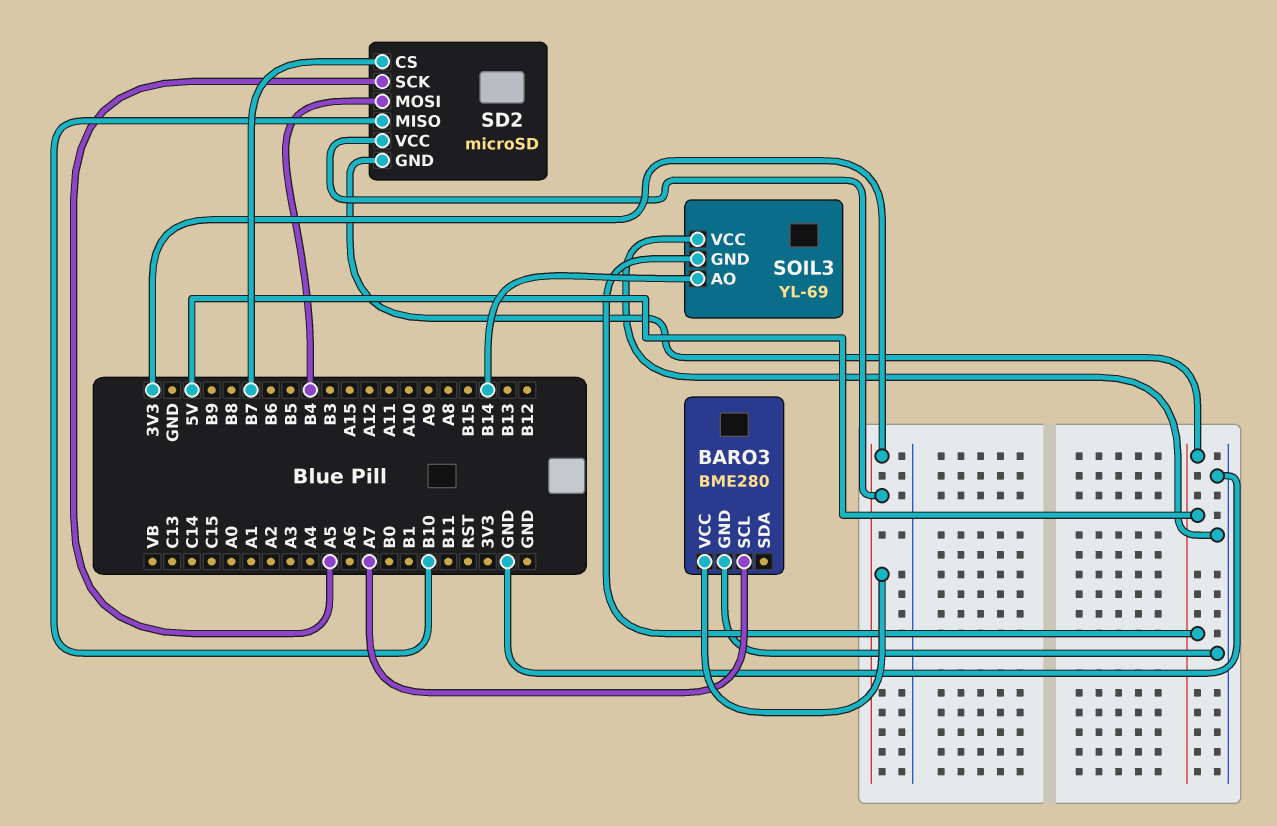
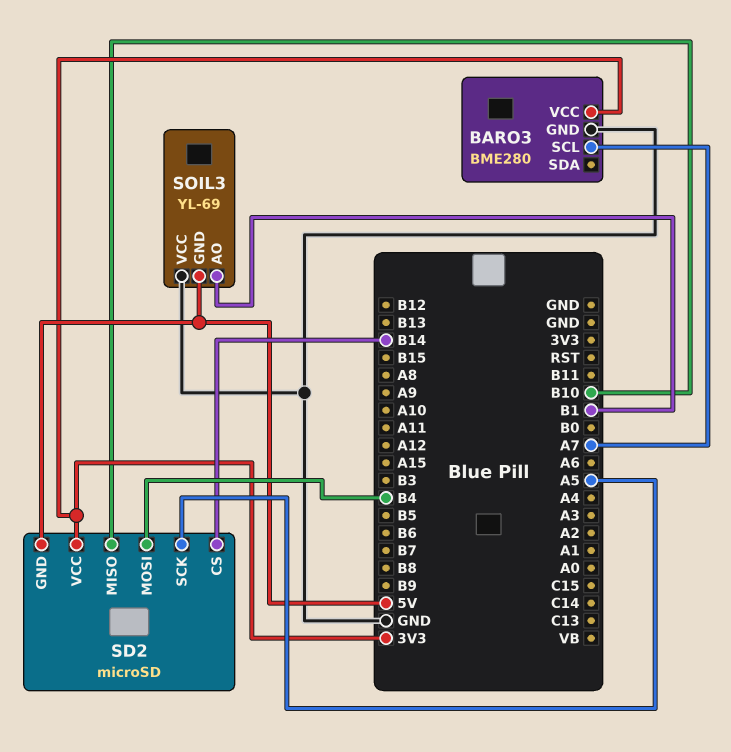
SD2 pin CS: B7 -> B14
SOIL3 pin AO: B14 -> B1

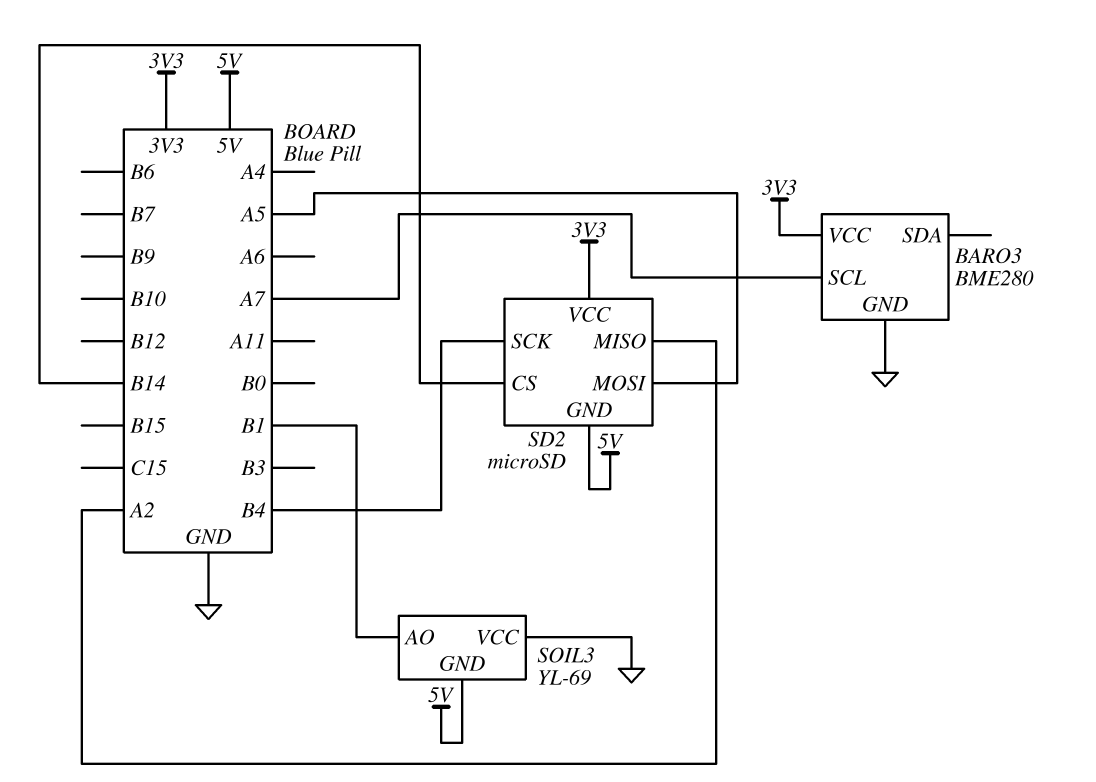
SD2 pin MISO: B10 -> A2
SD2 pin MOSI: B4 -> A5
SD2 pin SCK: A5 -> B4

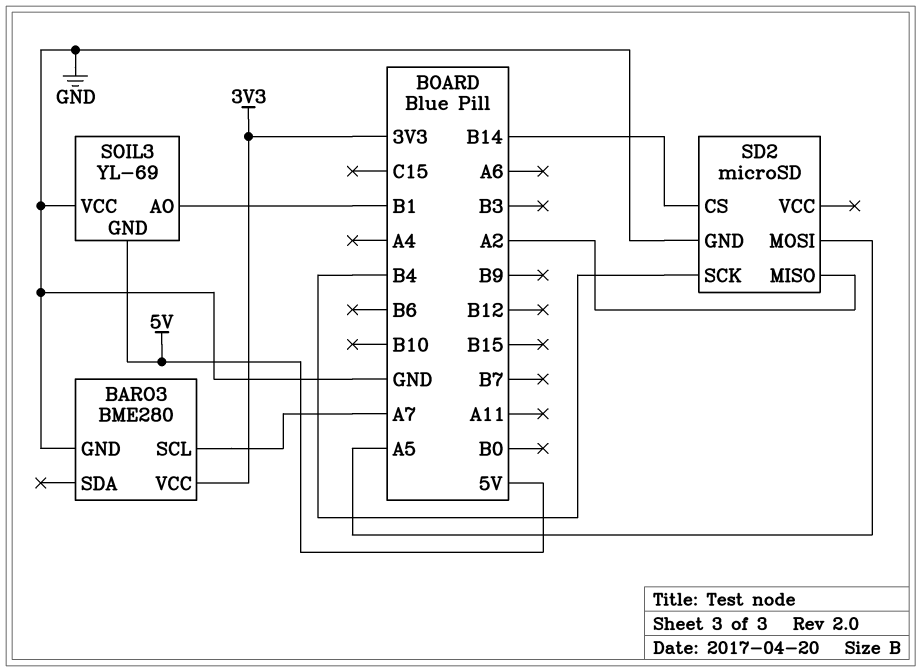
SD2 pin GND: 5V -> GND
SD2 pin VCC: 3V3 -> none

